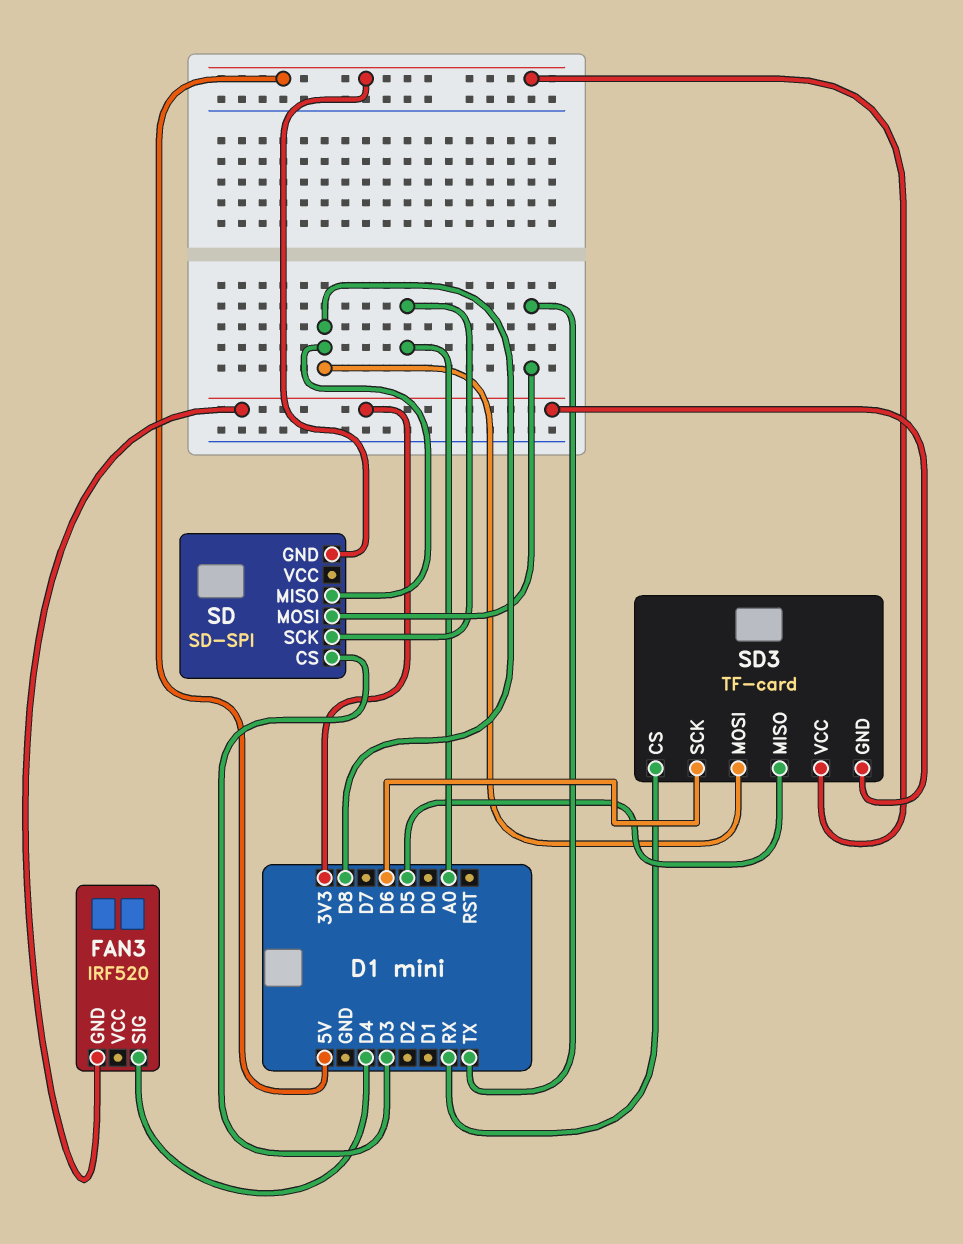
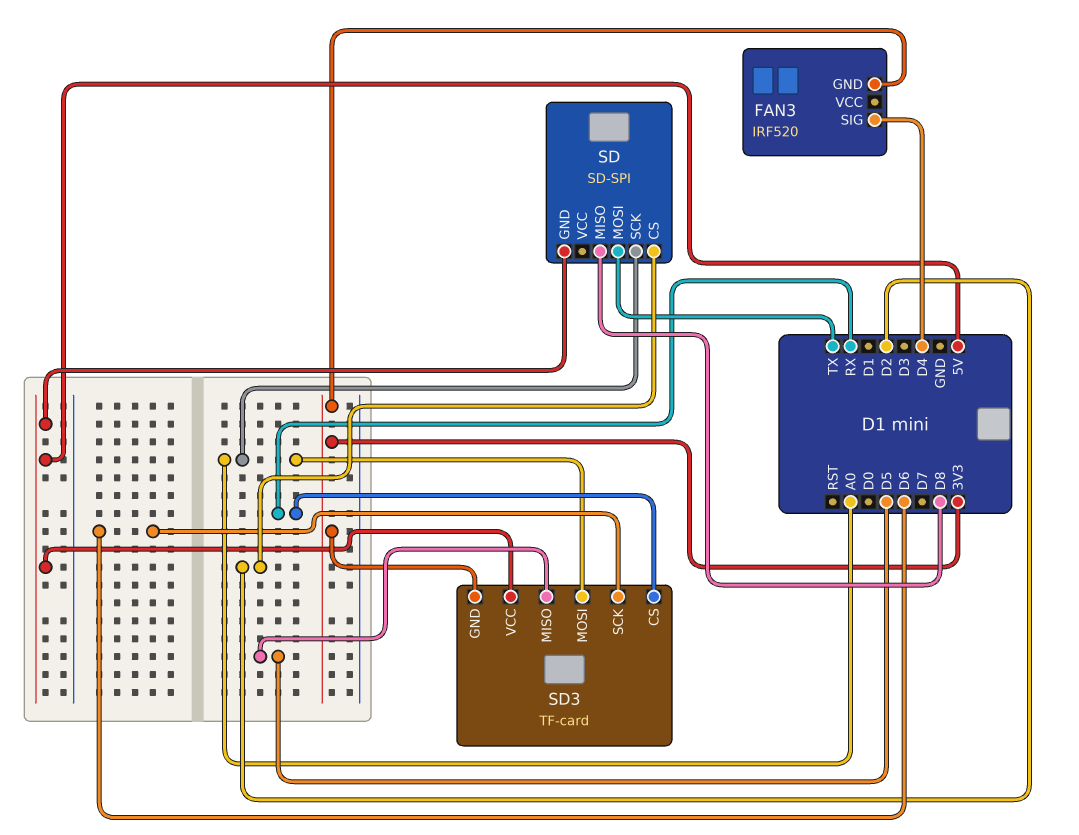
SD pin CS: D3 -> D2
SD3 pin MOSI: D8 -> A0

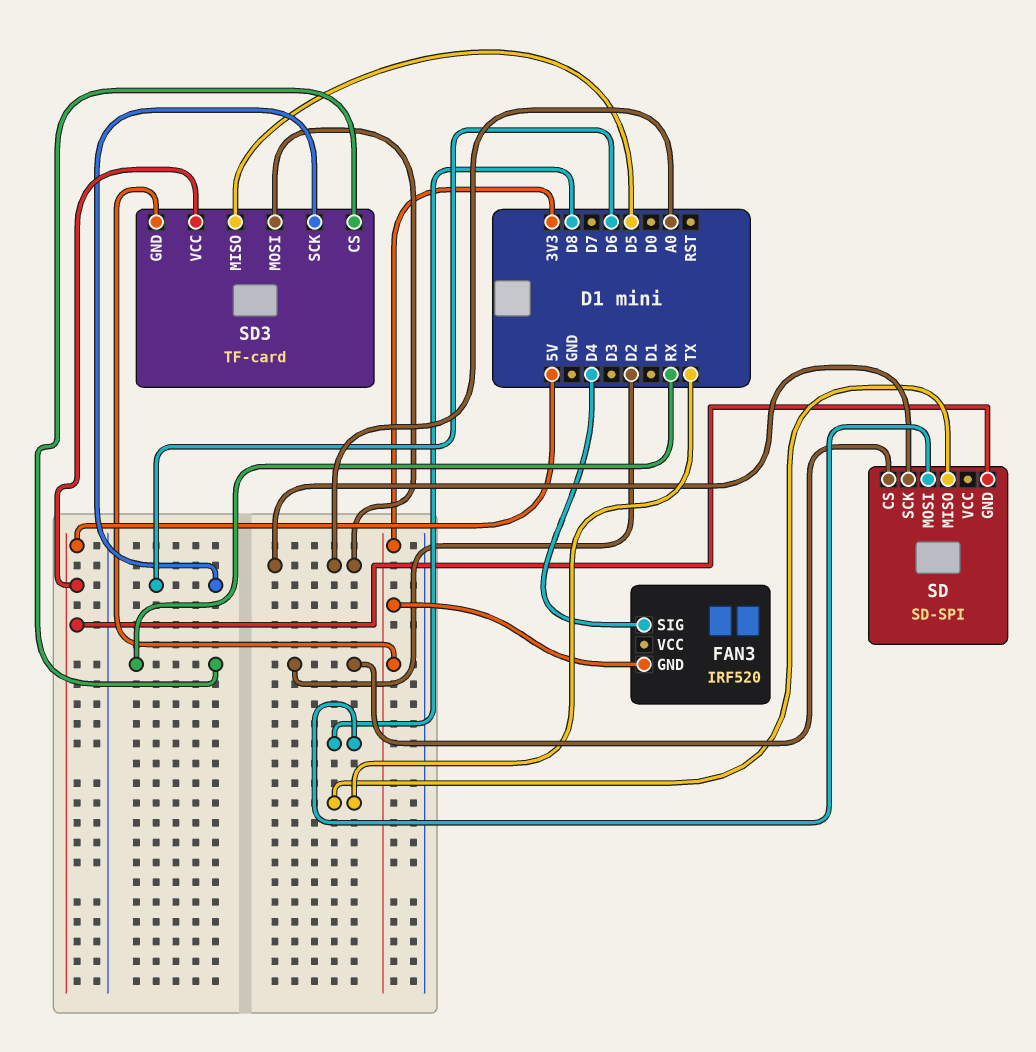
SD pin MISO: D8 -> TX
SD pin MOSI: TX -> D8

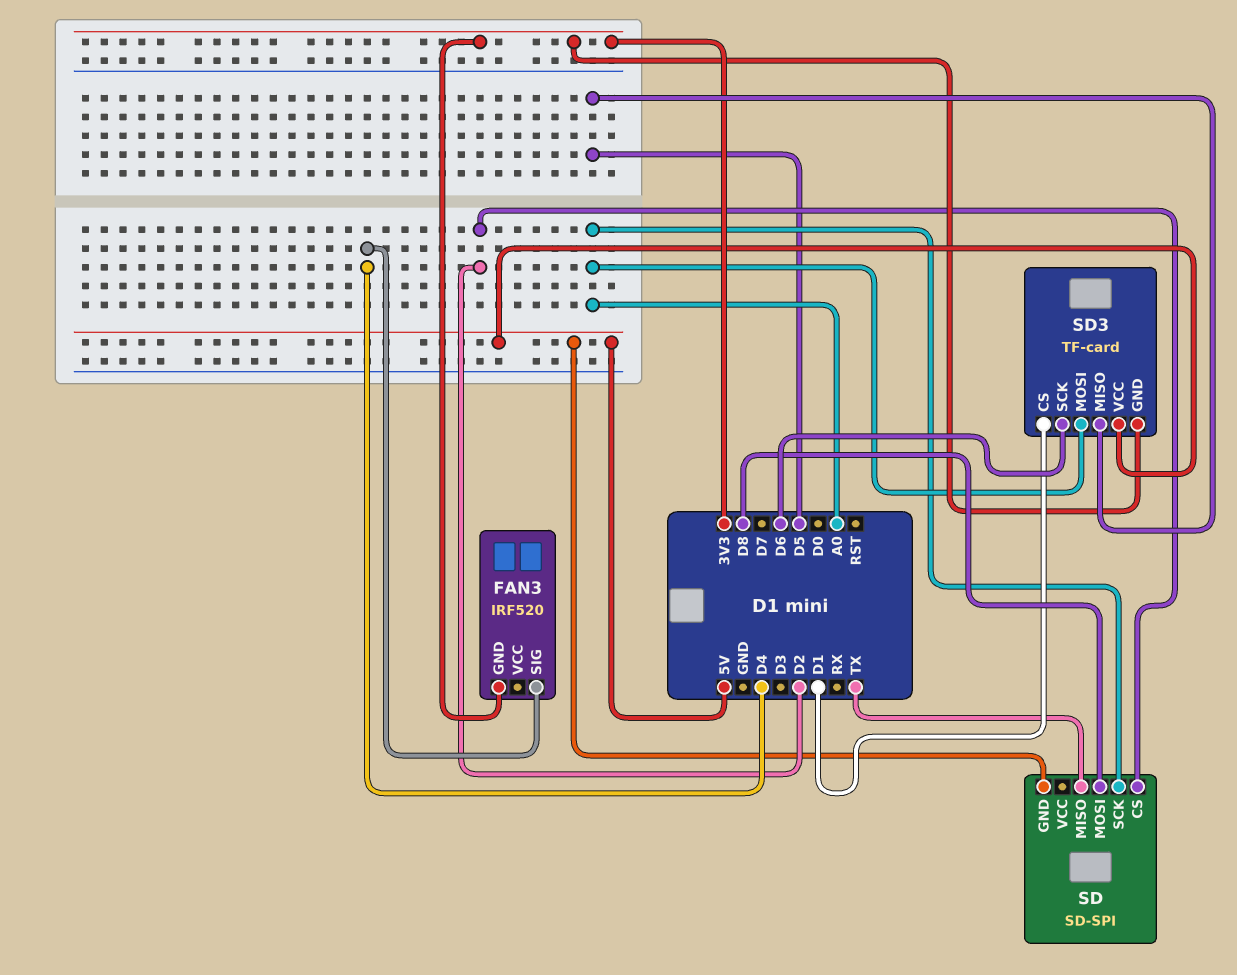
SD3 pin CS: RX -> D1

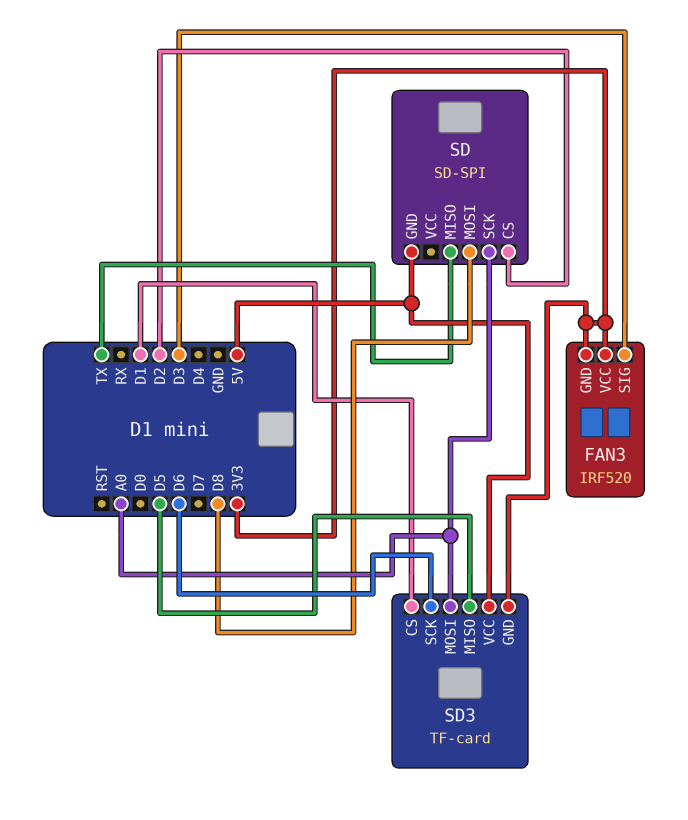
FAN3 pin SIG: D4 -> D3
FAN3 pin VCC: none -> 3V3

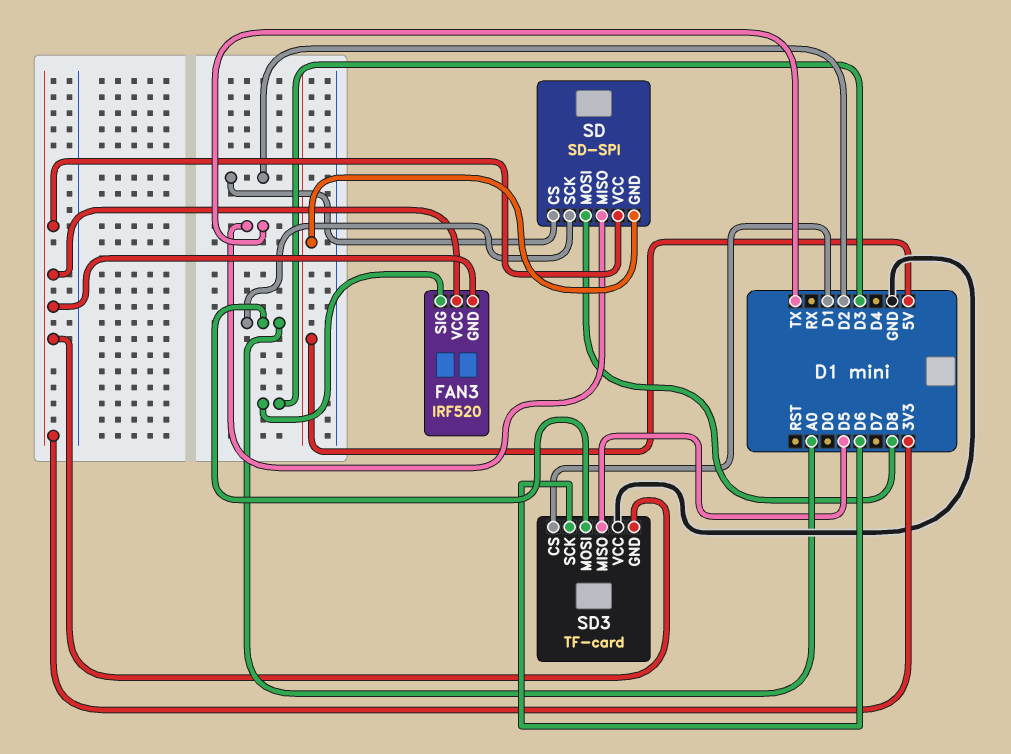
SD pin VCC: none -> 3V3
SD3 pin VCC: 5V -> GND

